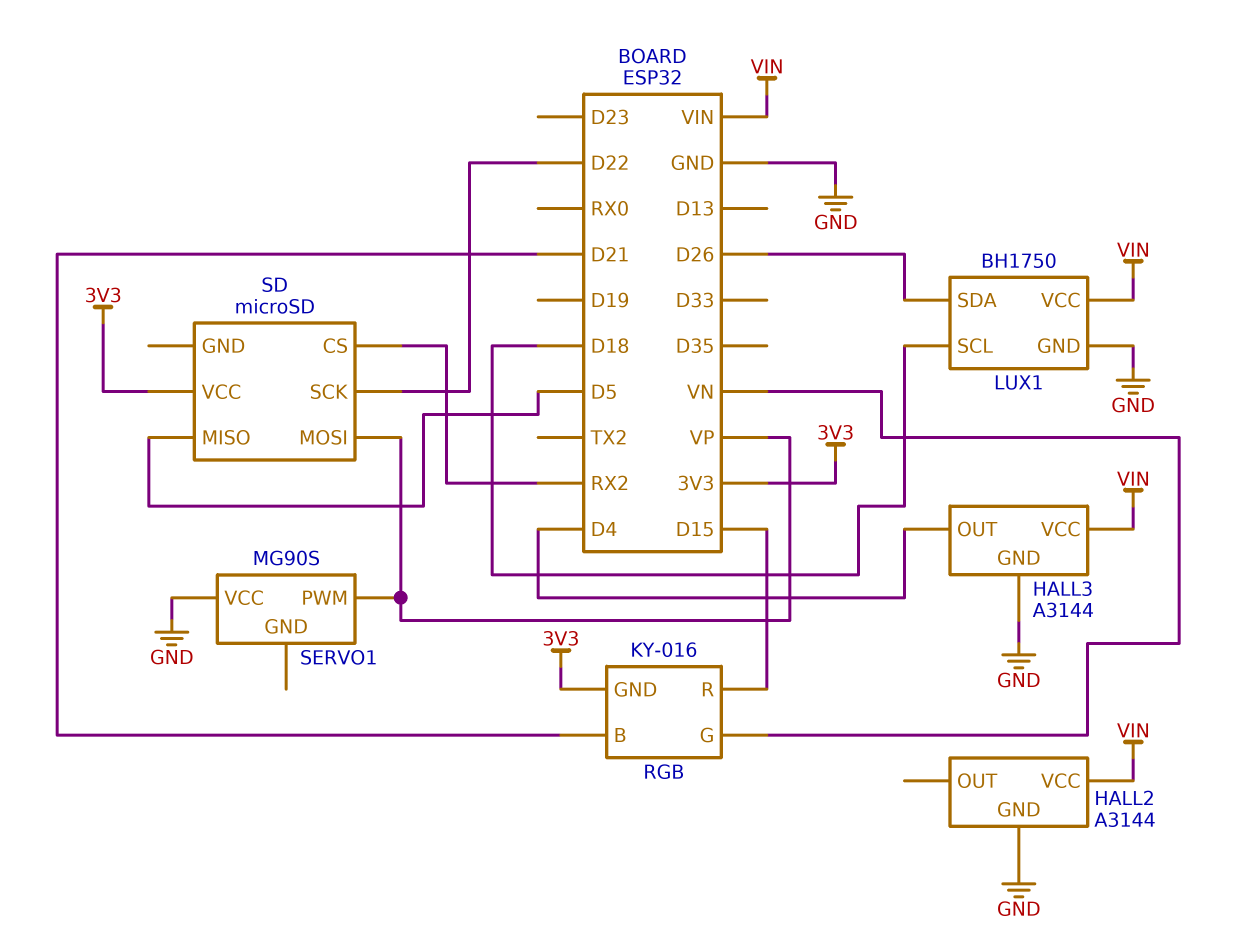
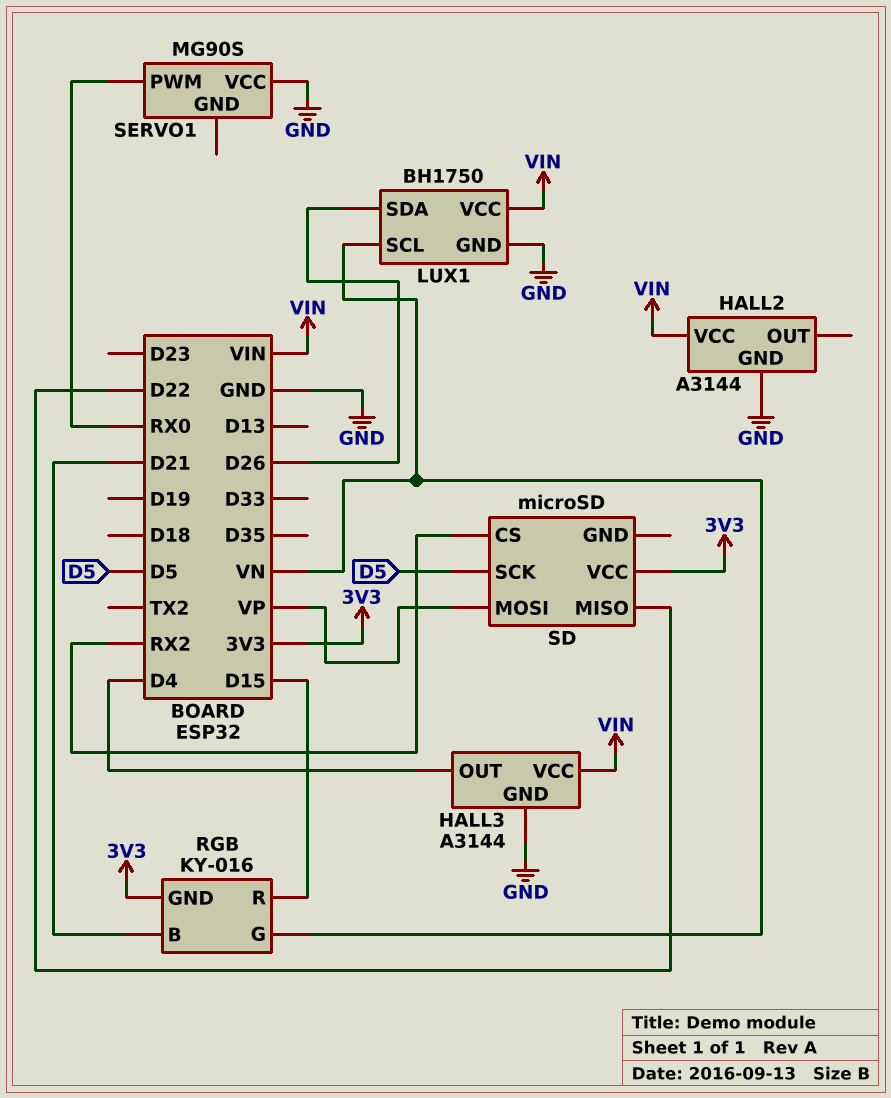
LUX1 pin SCL: D18 -> VN
SD pin MISO: D5 -> D22
SD pin SCK: D22 -> D5
SERVO1 pin PWM: VP -> RX0

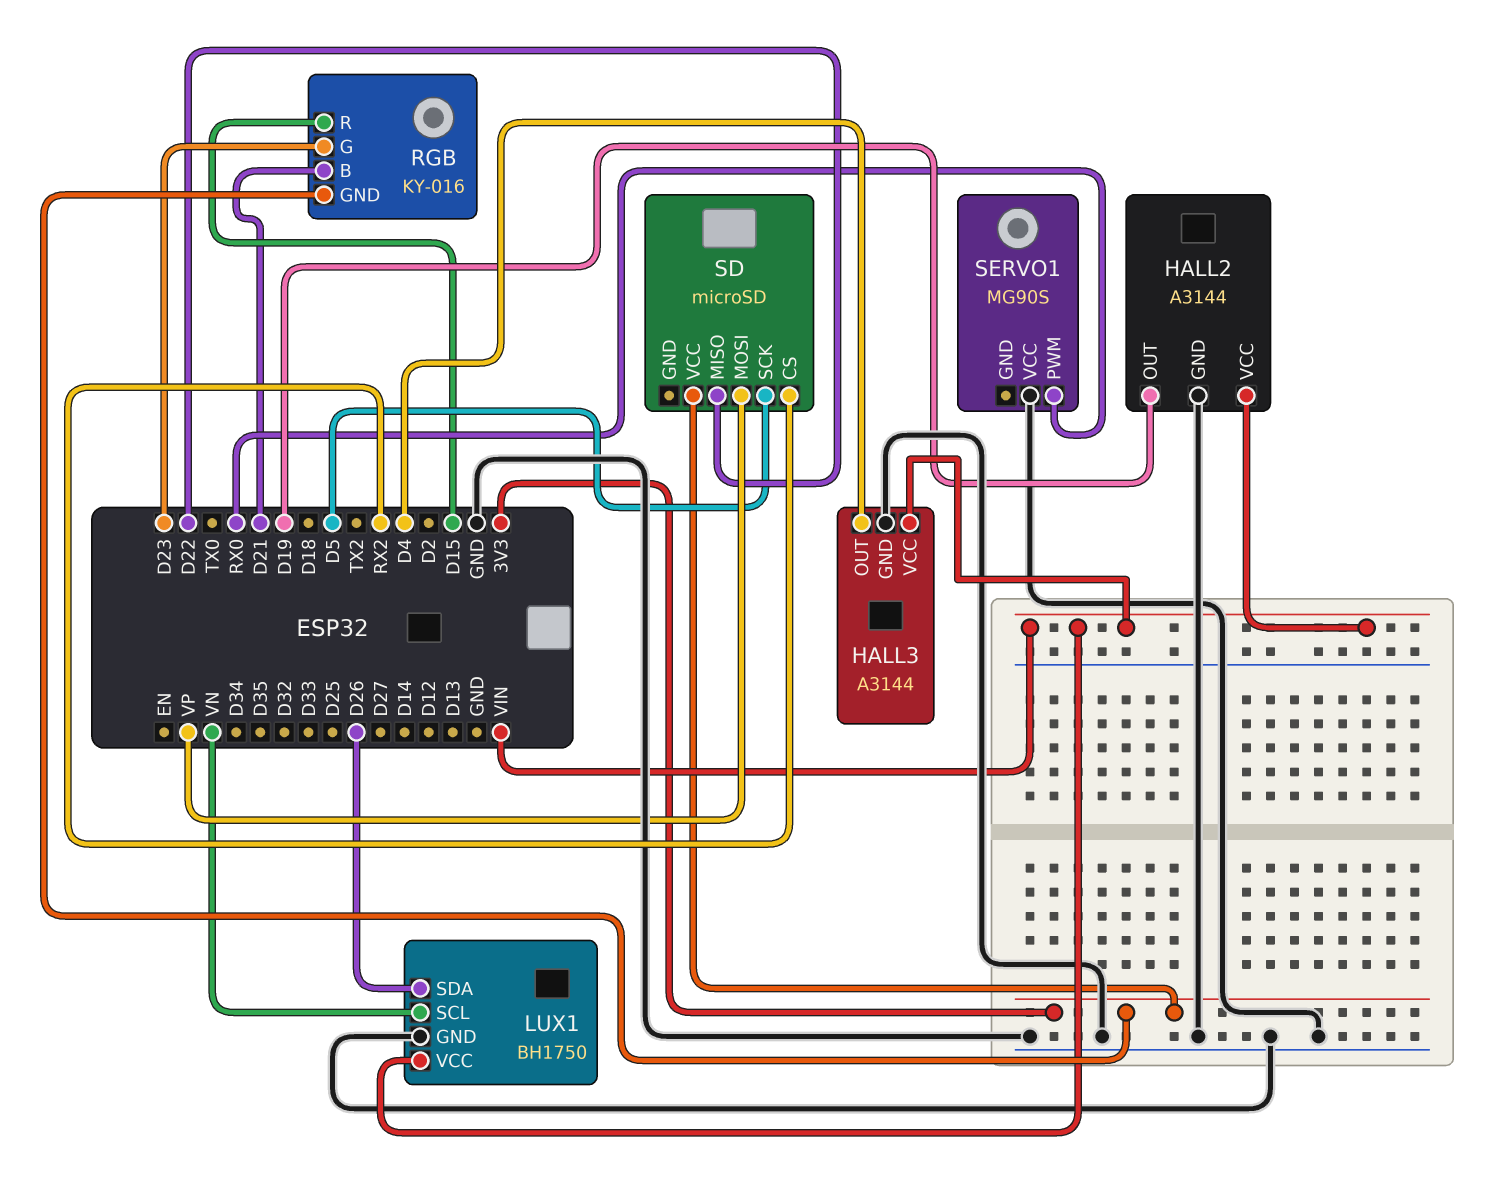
HALL2 pin OUT: none -> D19
RGB pin G: VN -> D23

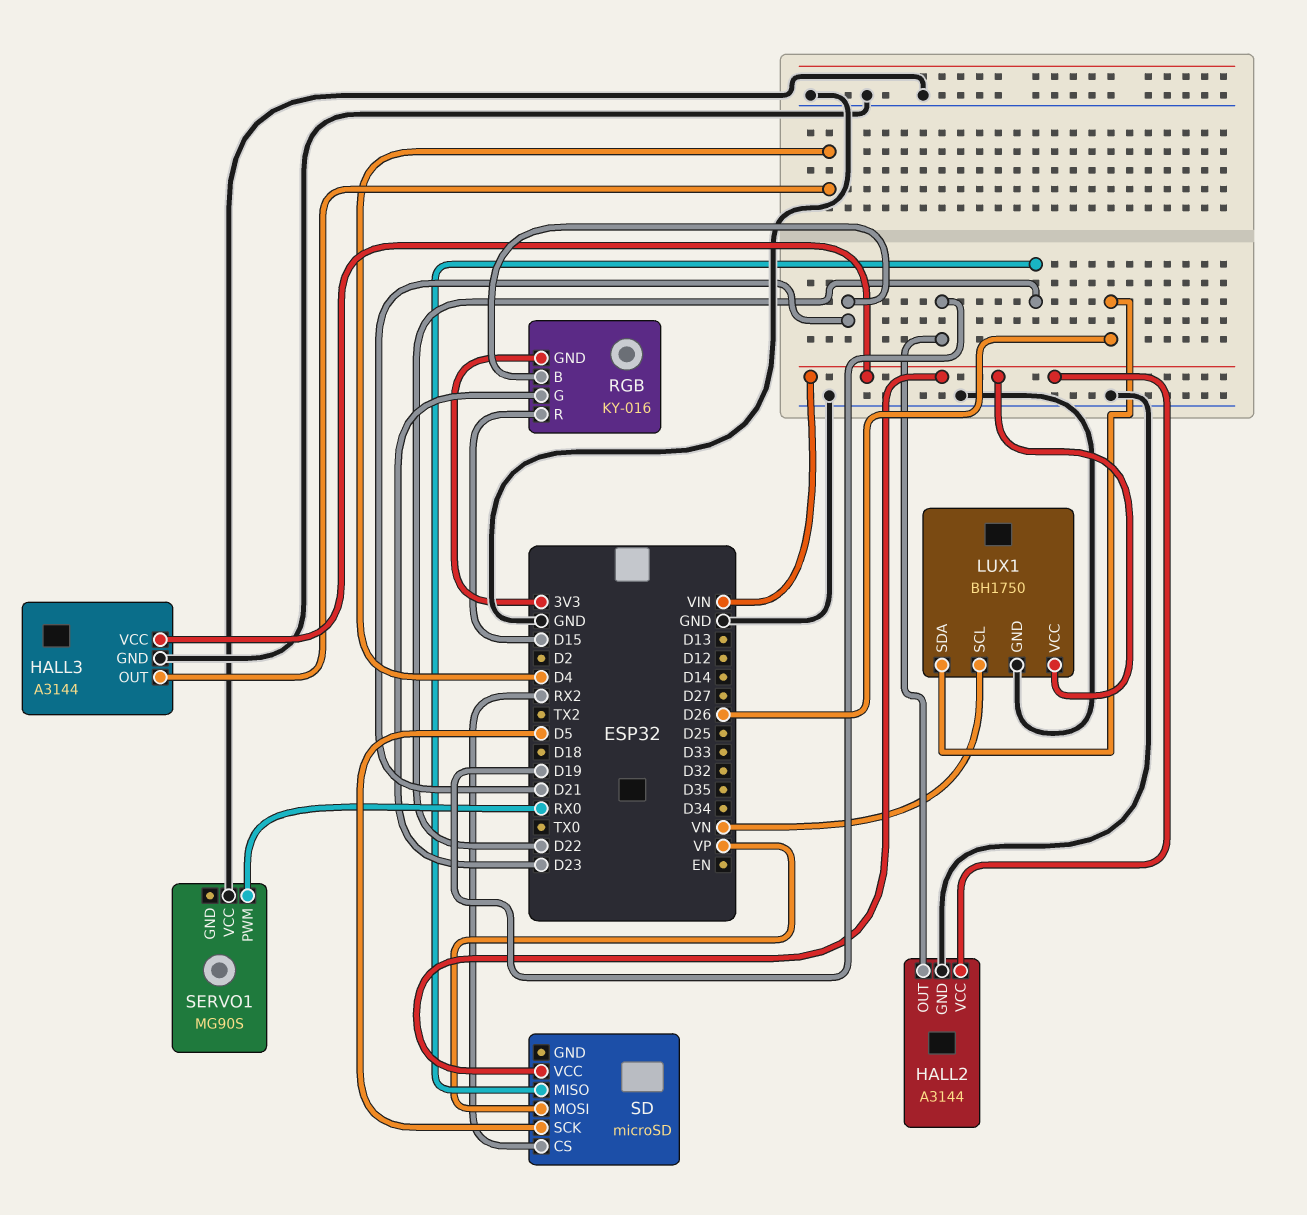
SD pin VCC: 3V3 -> VIN

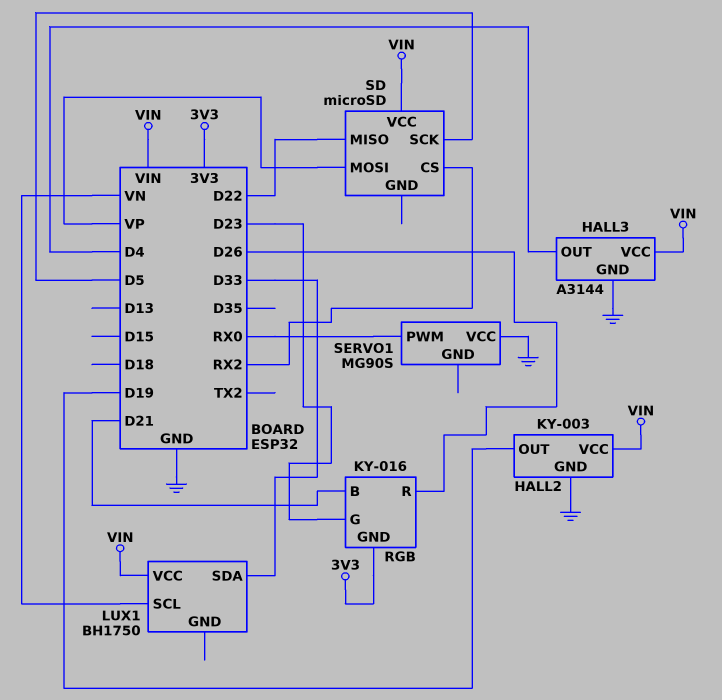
HALL2: A3144 -> KY-003
LUX1 pin GND: GND -> none
LUX1 pin SDA: D26 -> D33
RGB pin R: D15 -> D26

